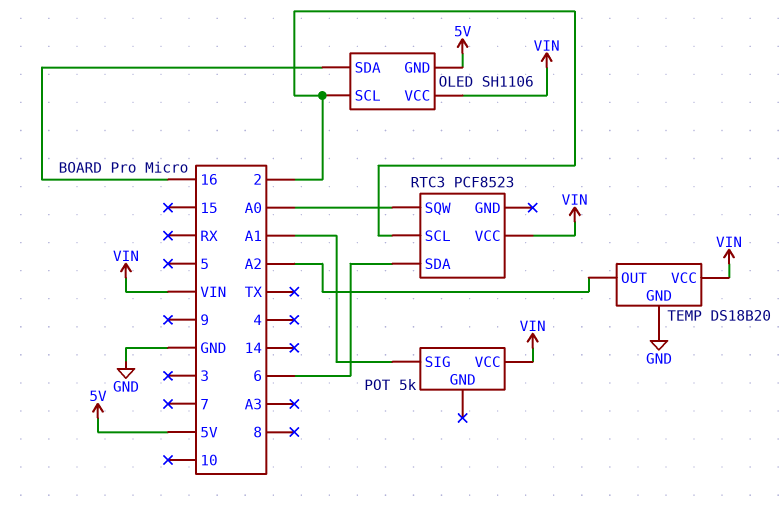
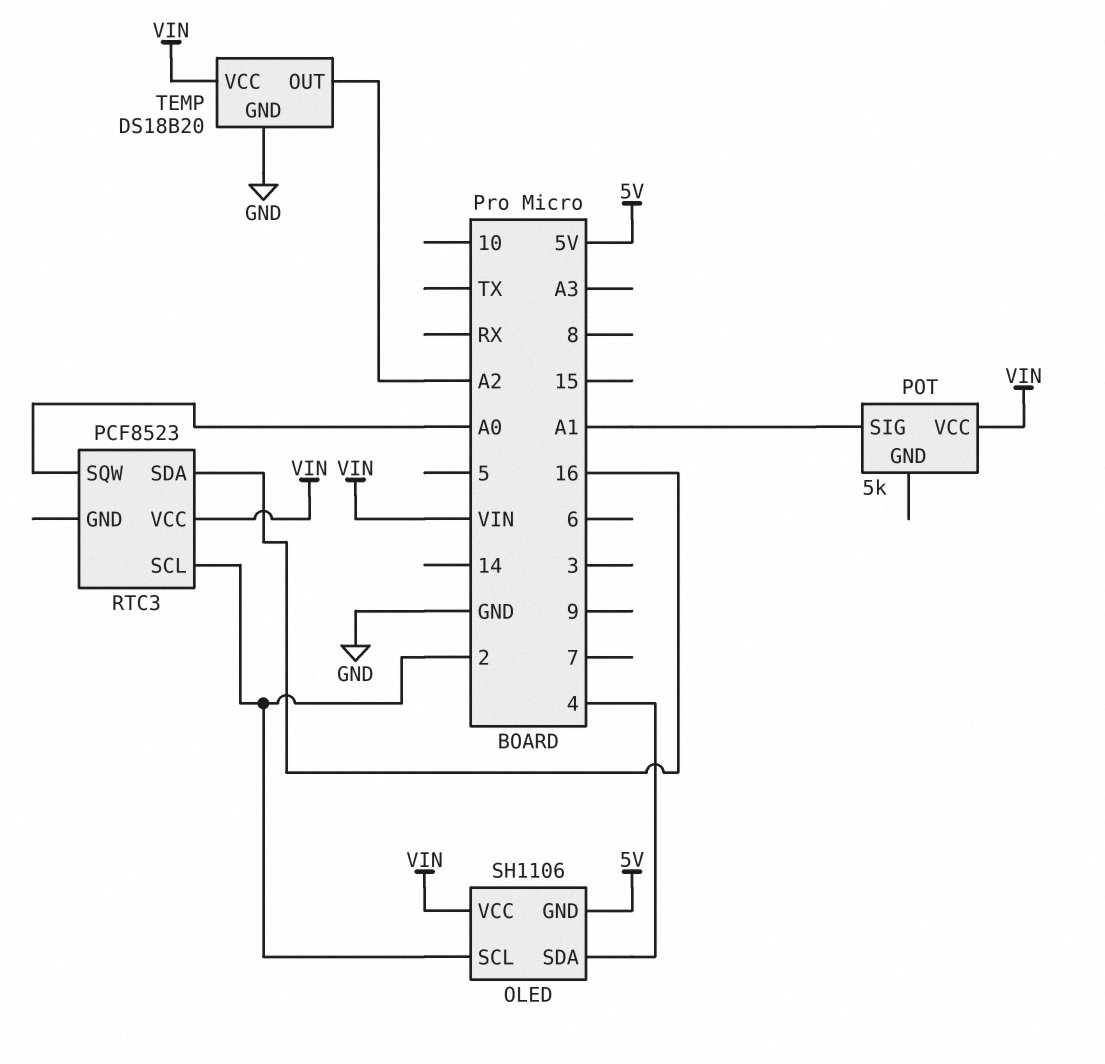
OLED pin SDA: 16 -> 4
RTC3 pin SDA: 6 -> 16

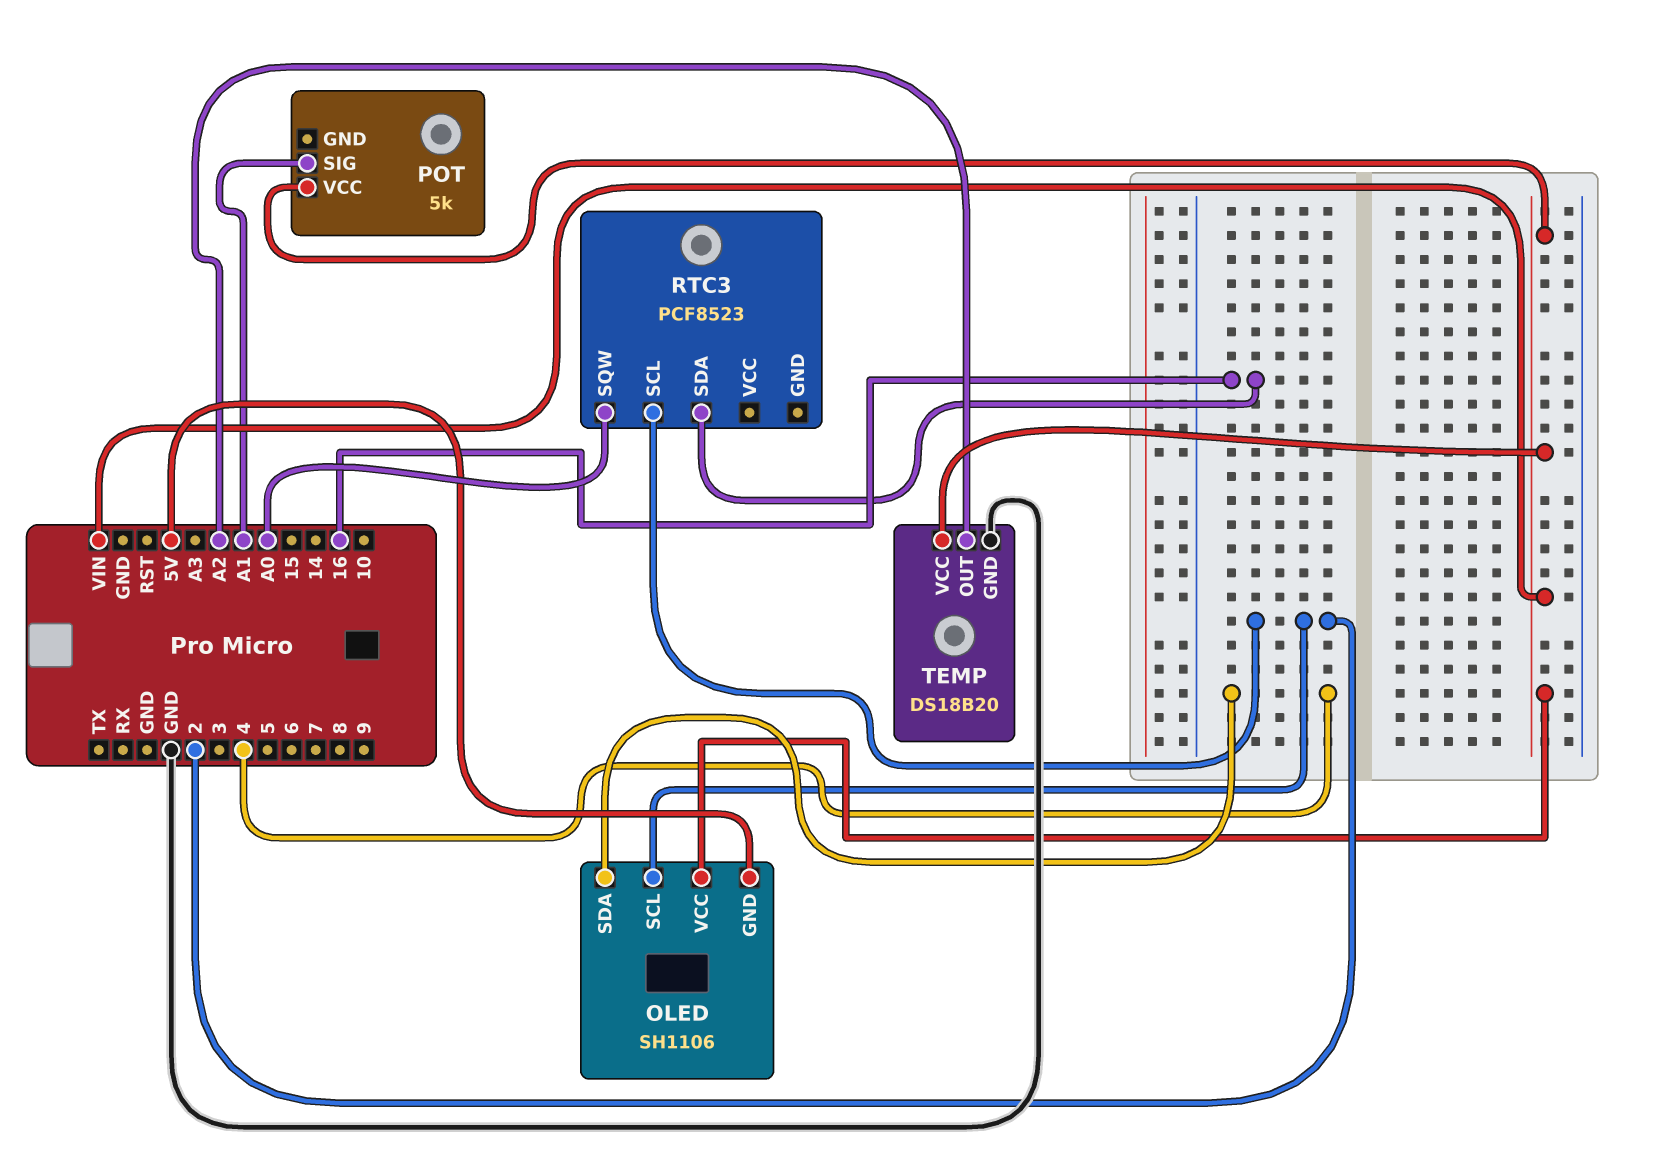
RTC3 pin VCC: VIN -> none

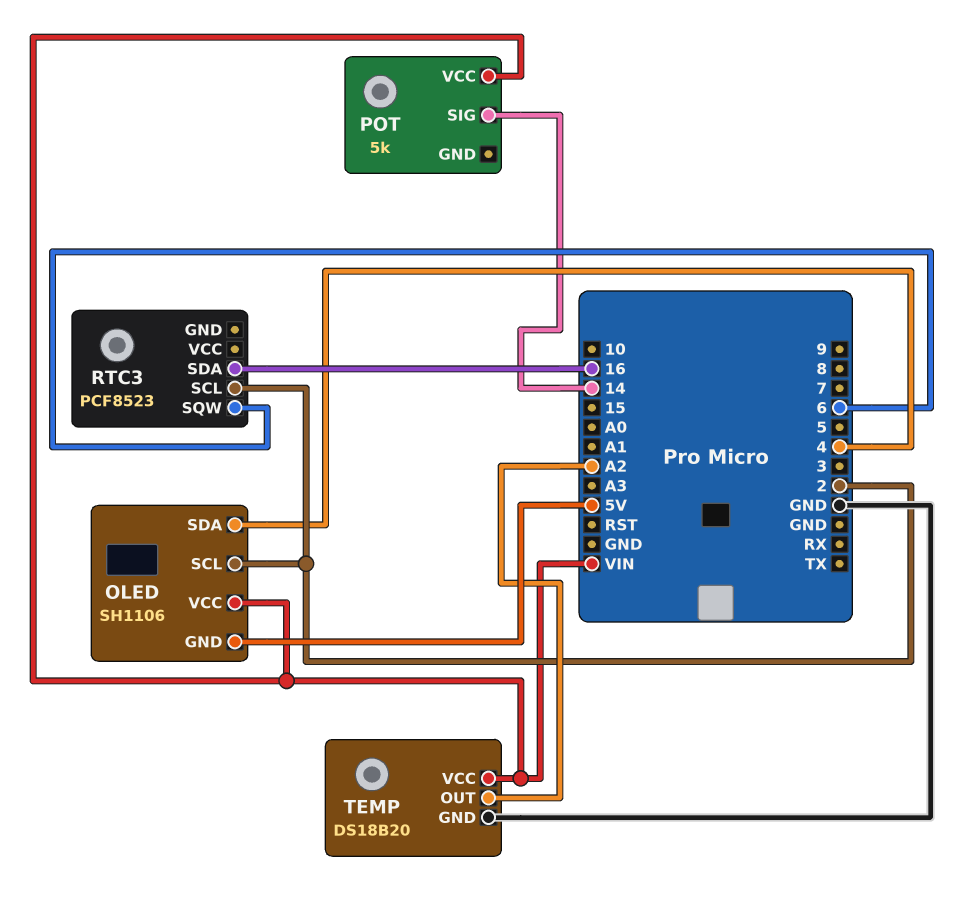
POT pin SIG: A1 -> 14
RTC3 pin SQW: A0 -> 6

